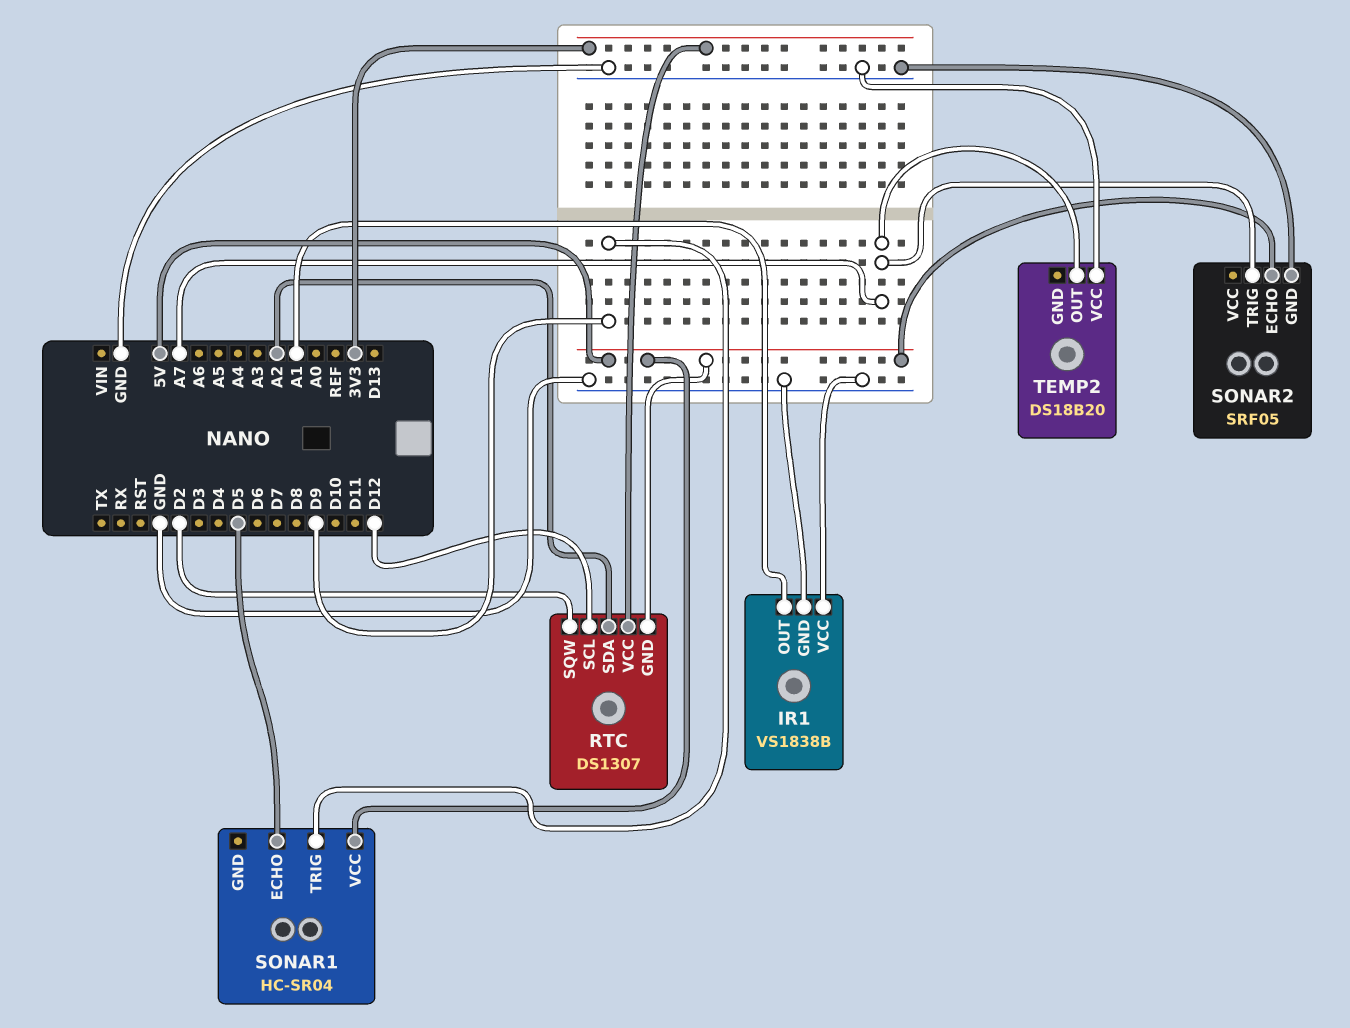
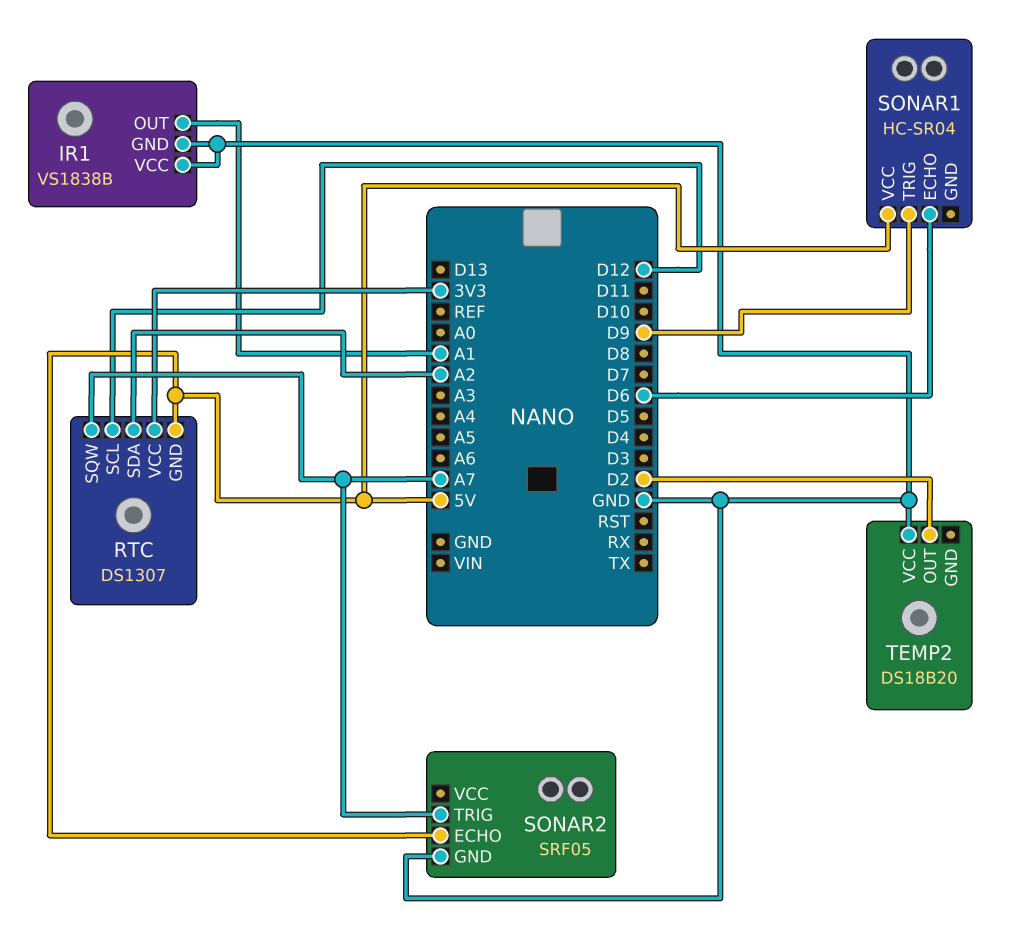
RTC pin SQW: D2 -> A7
SONAR1 pin ECHO: D5 -> D6
TEMP2 pin OUT: A7 -> D2

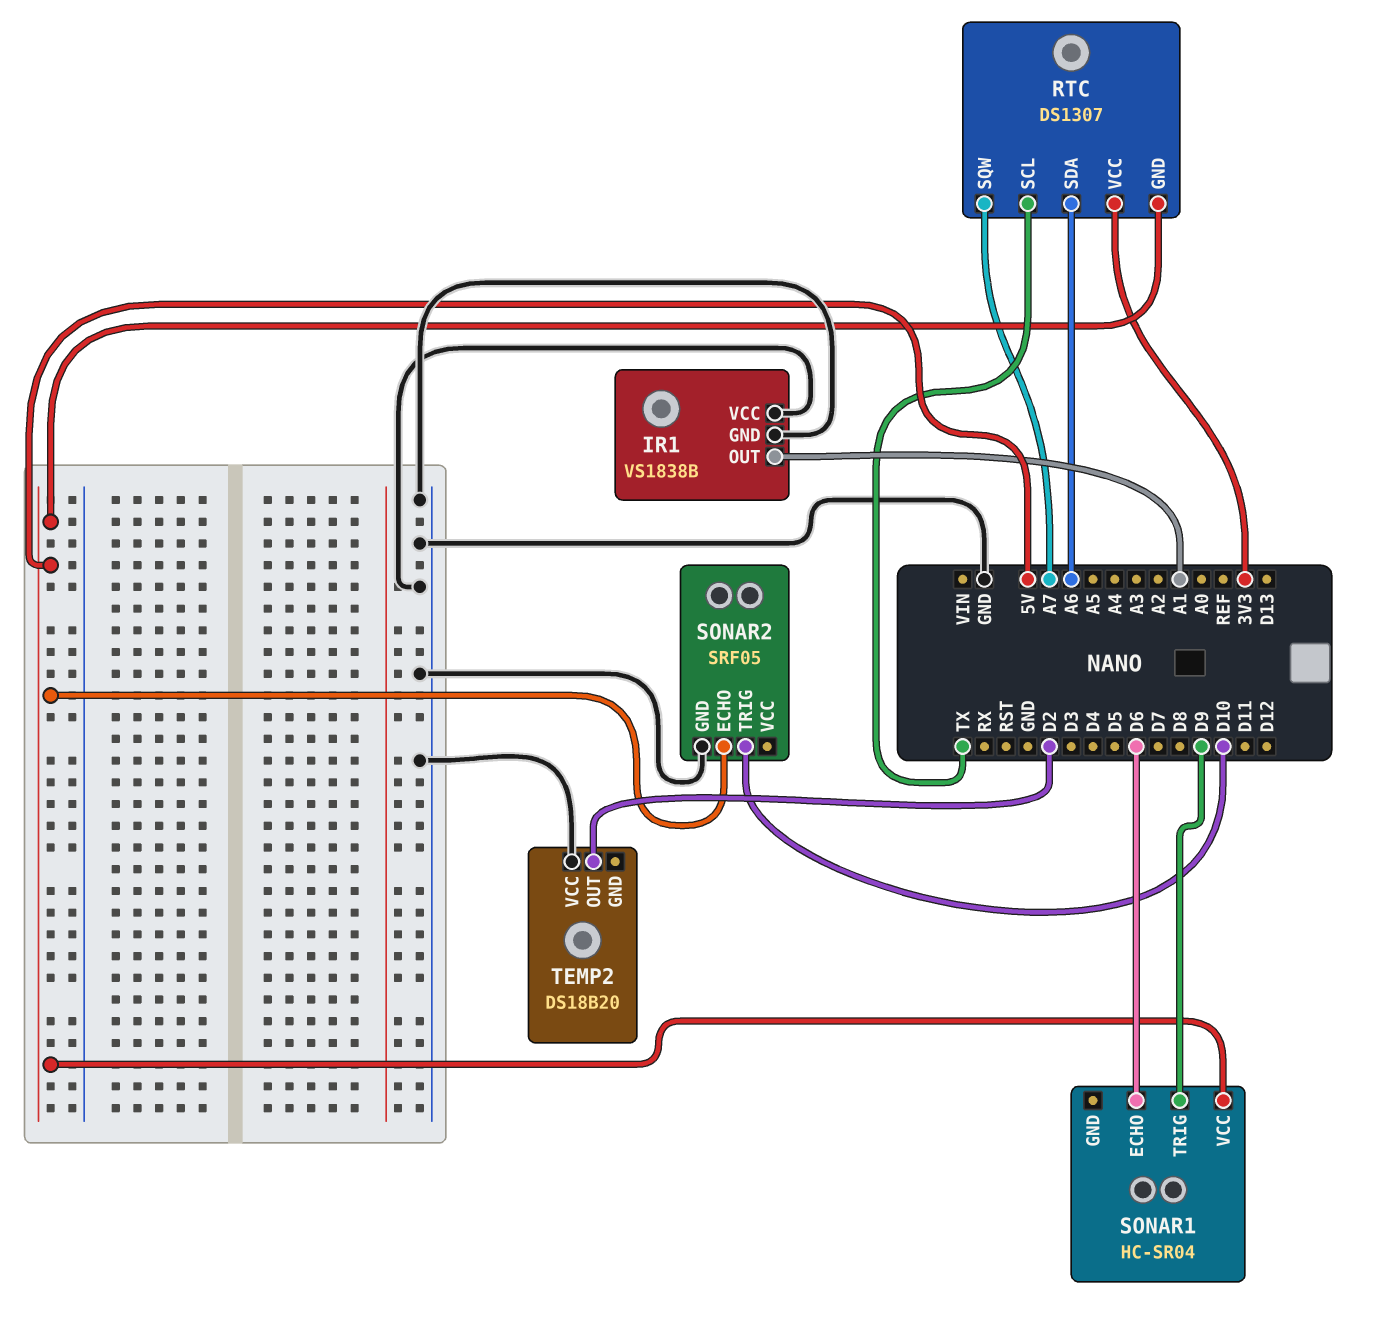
RTC pin SCL: D12 -> TX
RTC pin SDA: A2 -> A6
SONAR2 pin TRIG: A7 -> D10

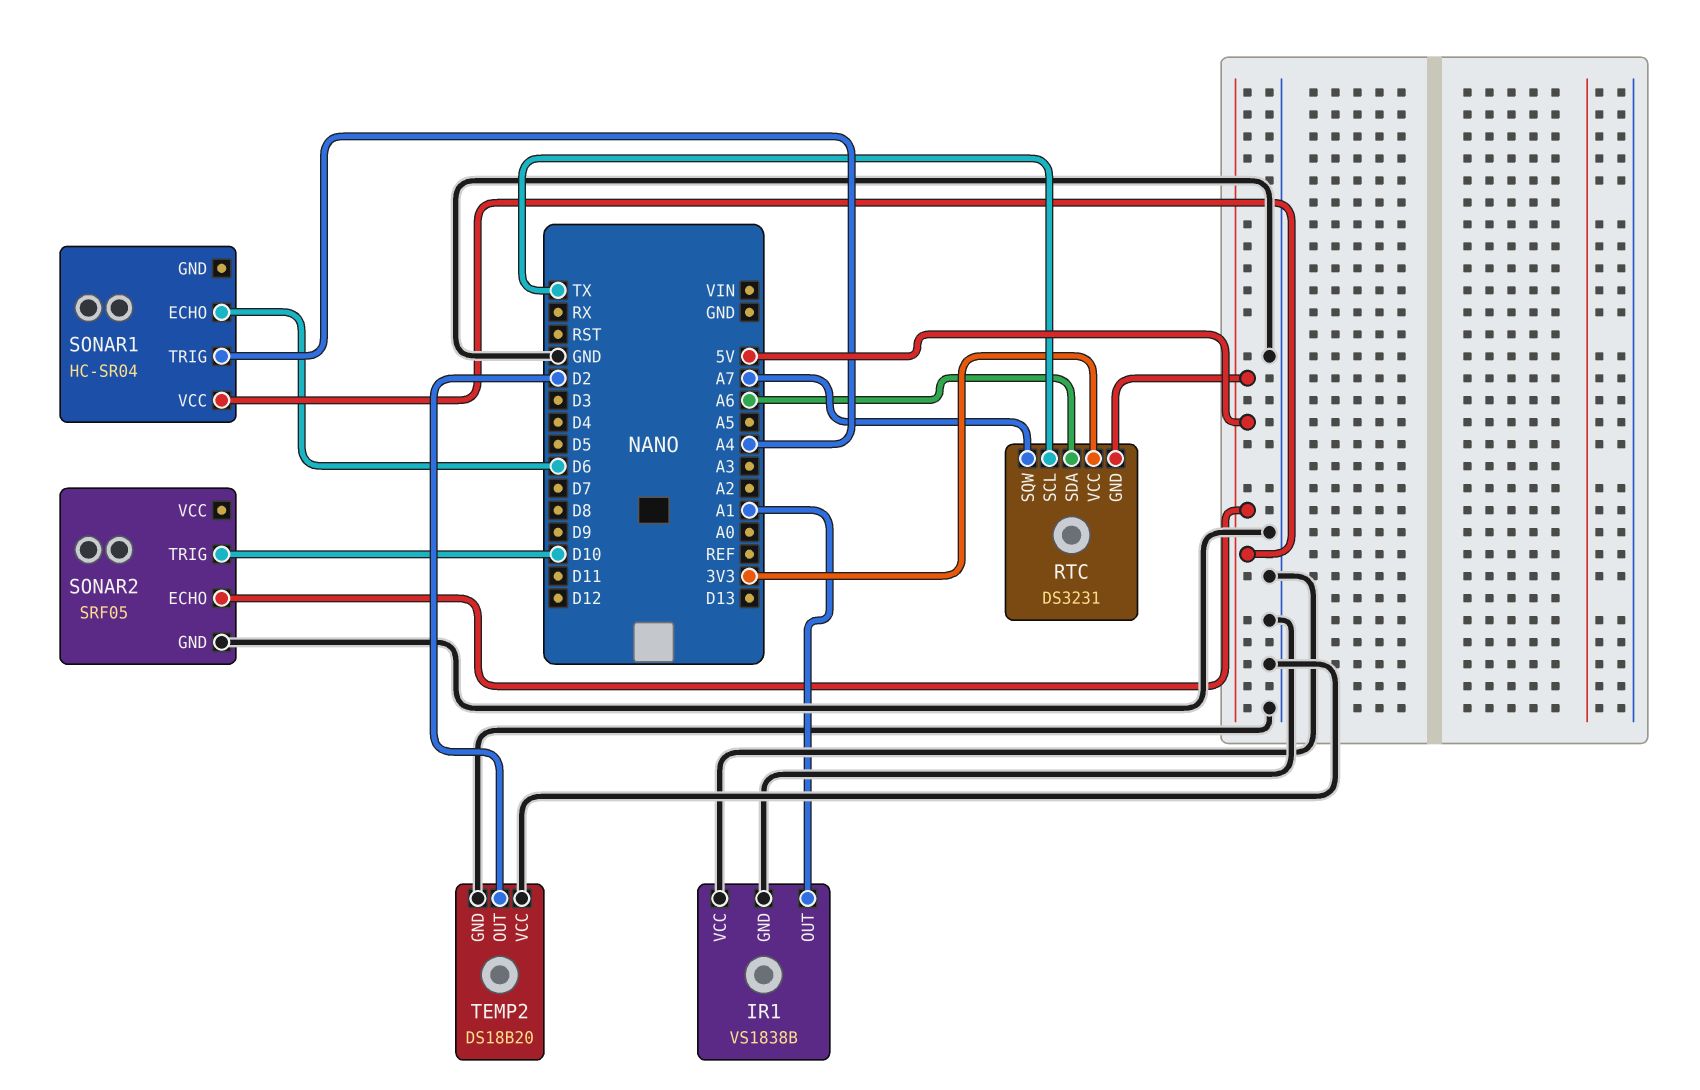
RTC: DS1307 -> DS3231
SONAR1 pin TRIG: D9 -> A4
TEMP2 pin GND: none -> GND

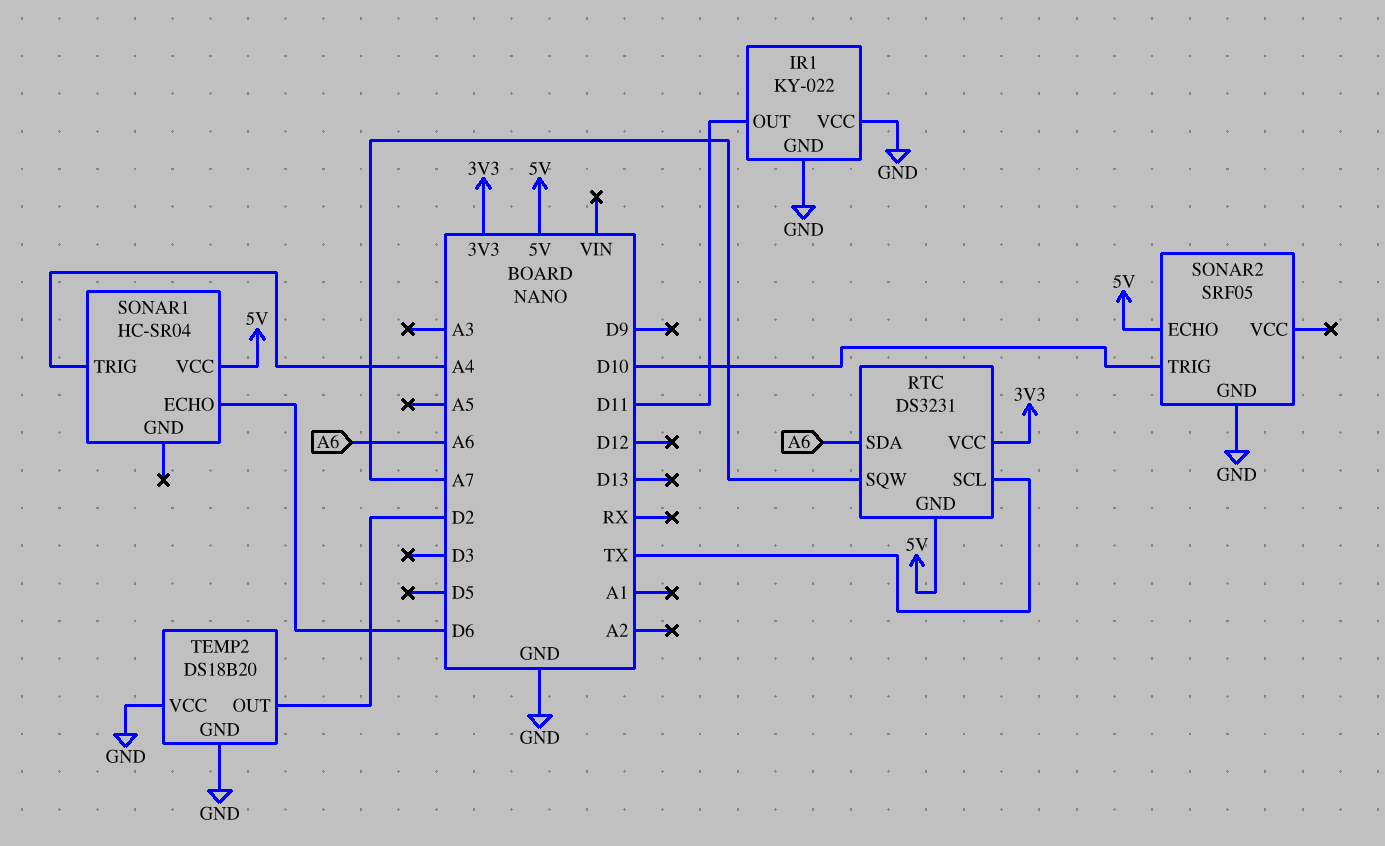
IR1: VS1838B -> KY-022
IR1 pin OUT: A1 -> D11

